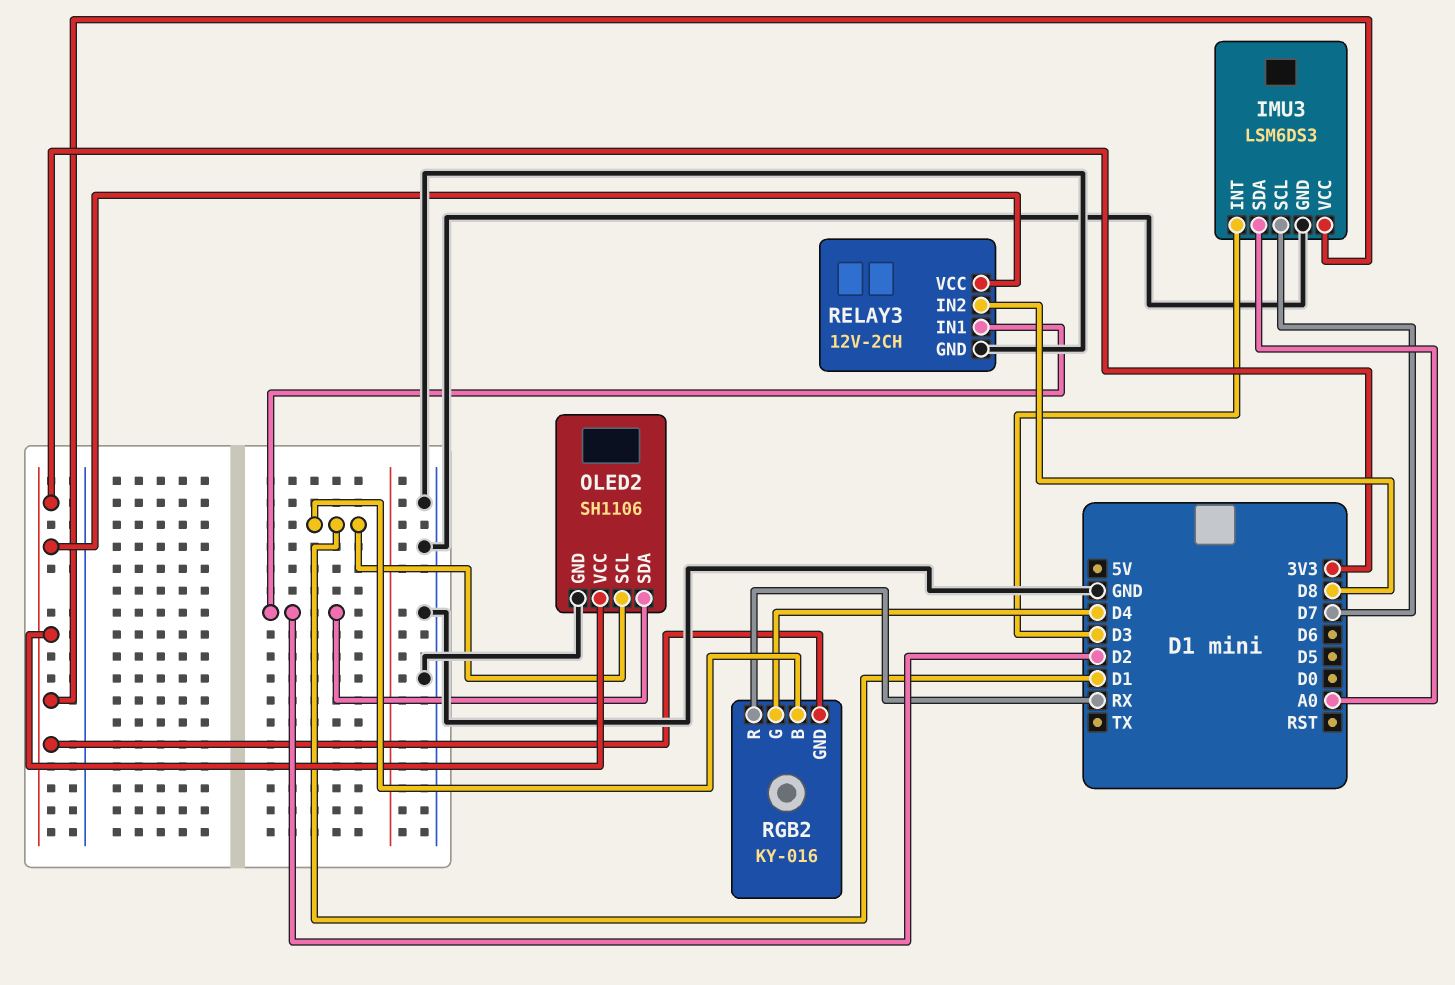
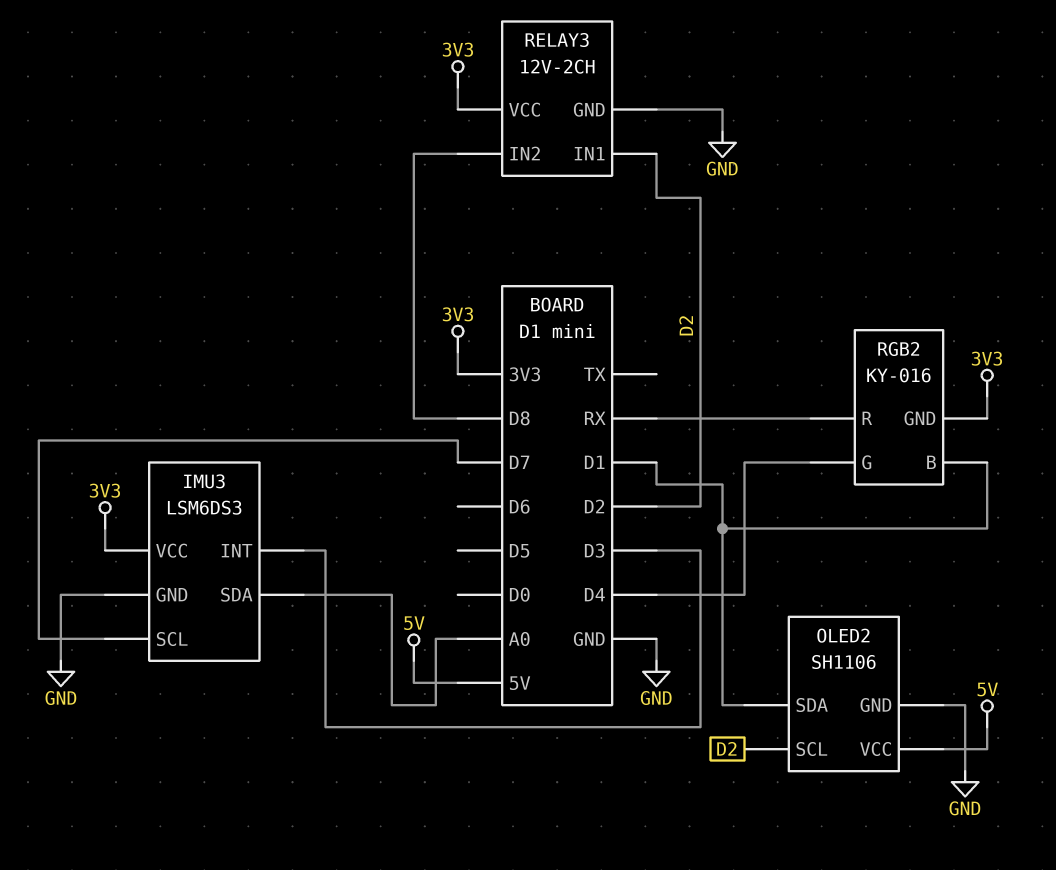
OLED2 pin SCL: D1 -> D2
OLED2 pin SDA: D2 -> D1
OLED2 pin VCC: 3V3 -> 5V

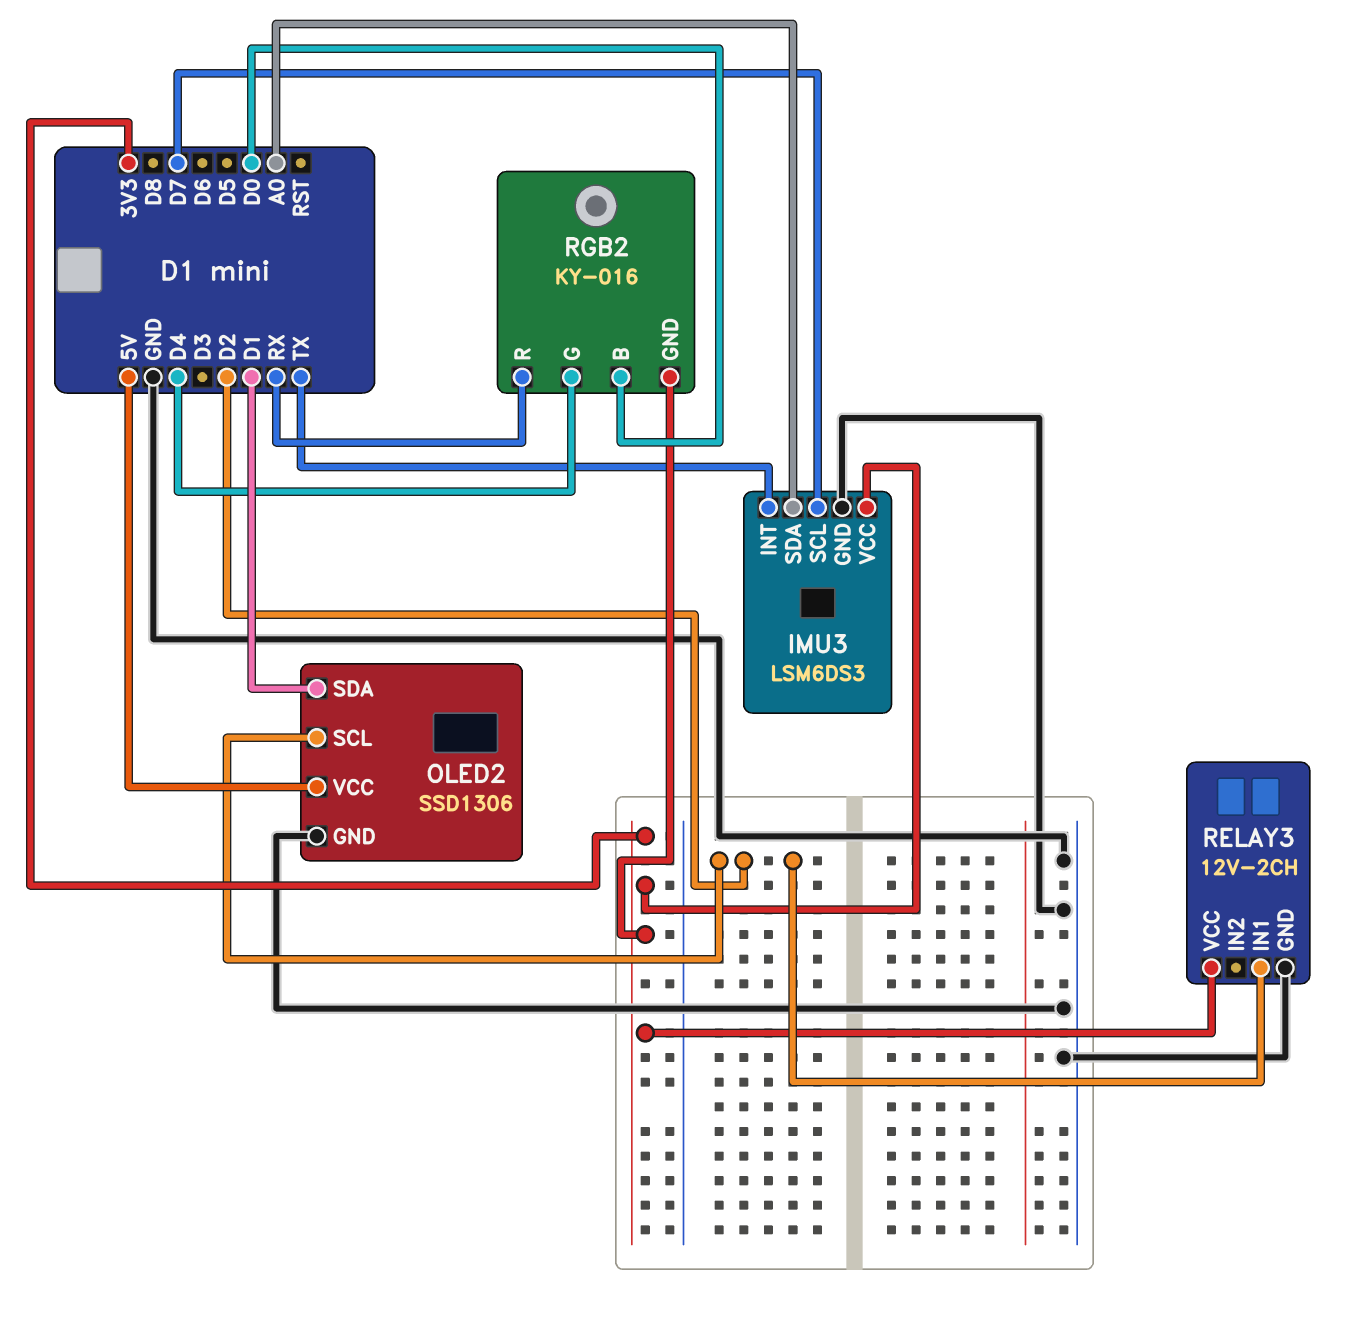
IMU3 pin INT: D3 -> TX
OLED2: SH1106 -> SSD1306
RELAY3 pin IN2: D8 -> none
RGB2 pin B: D1 -> D0

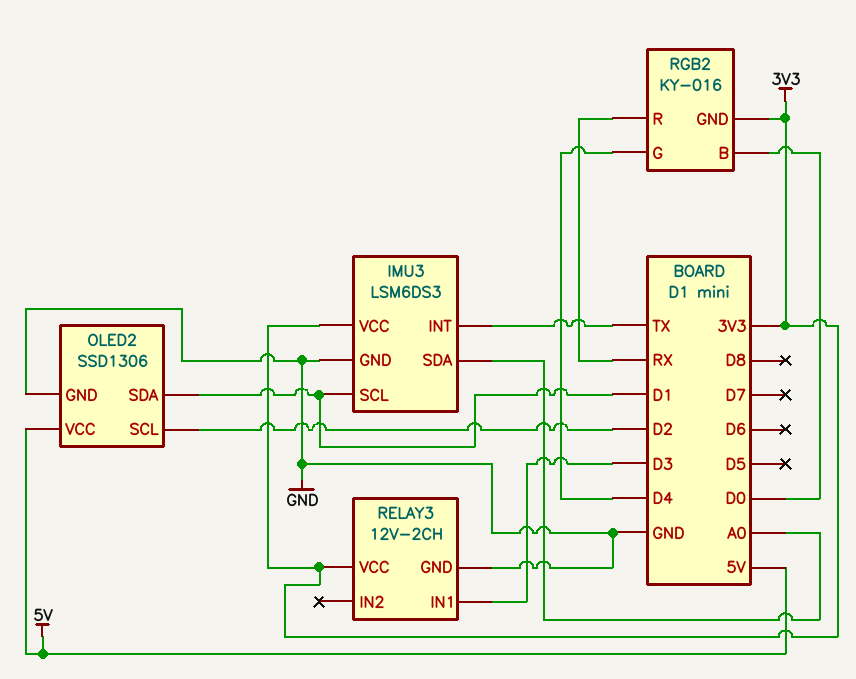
IMU3 pin SCL: D7 -> D1
RELAY3 pin IN1: D2 -> D3

